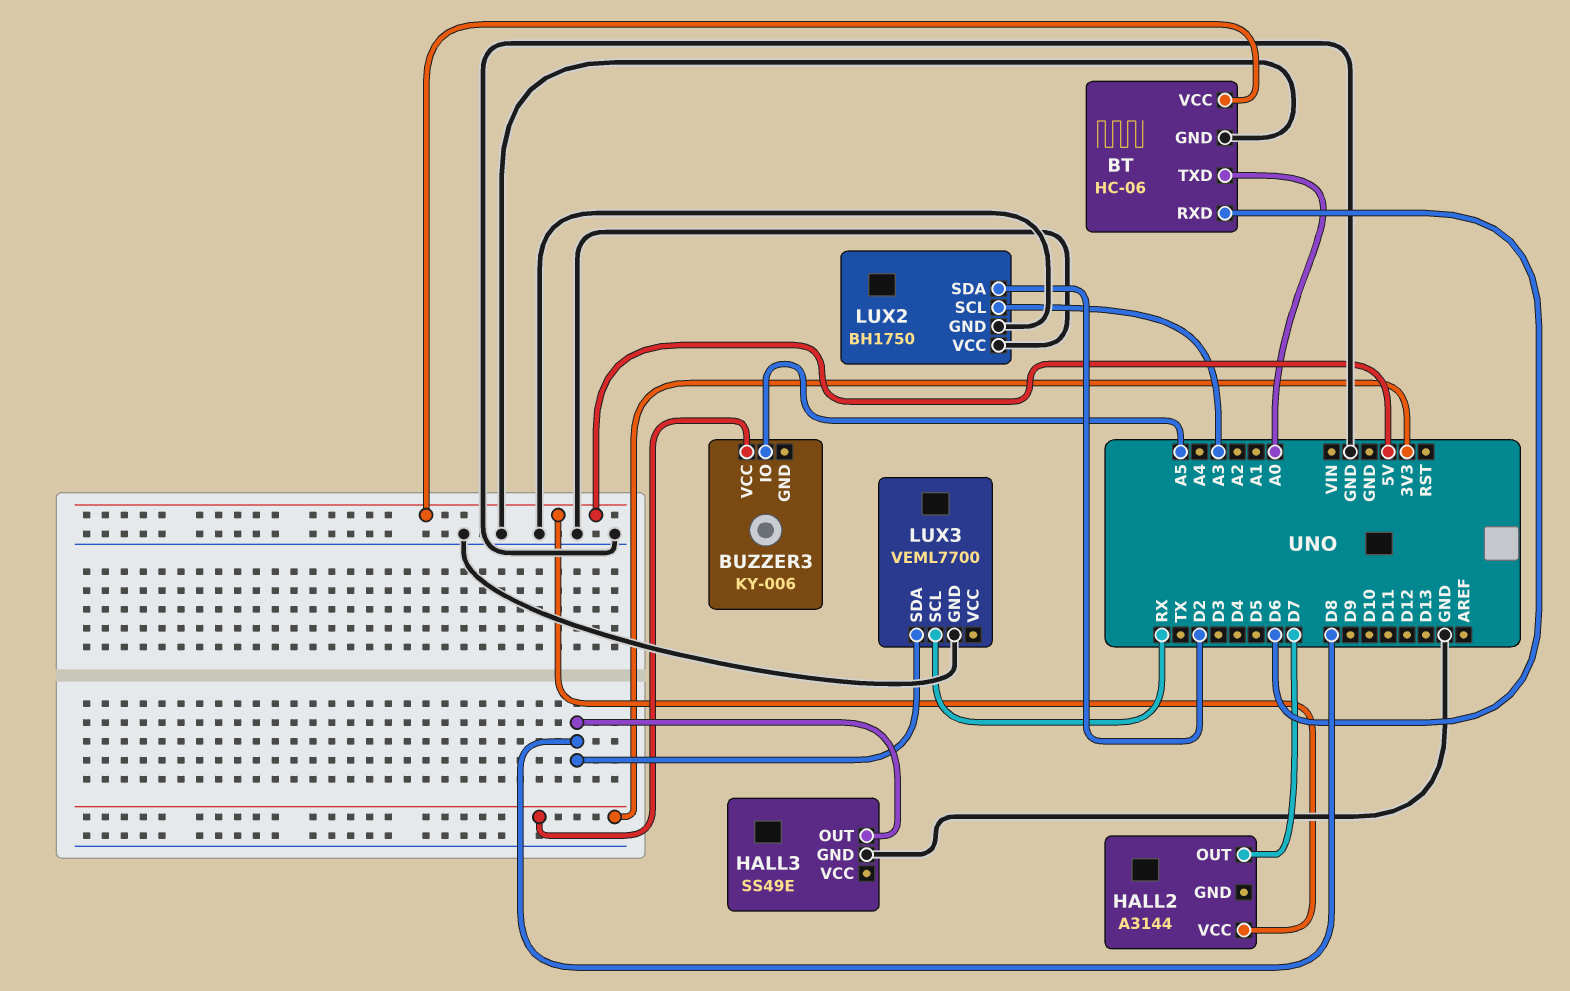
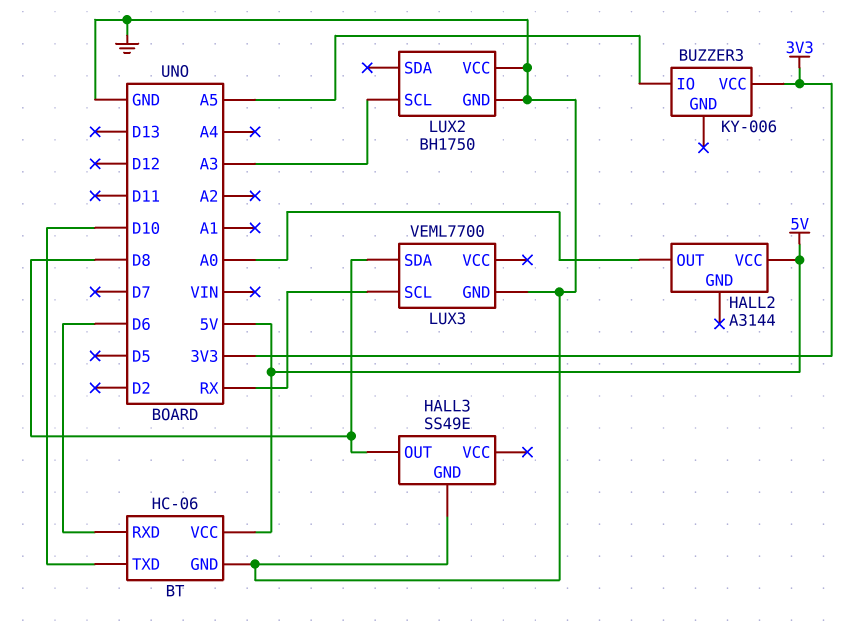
BT pin TXD: A0 -> D10
HALL2 pin OUT: D7 -> A0
LUX2 pin SDA: D2 -> none

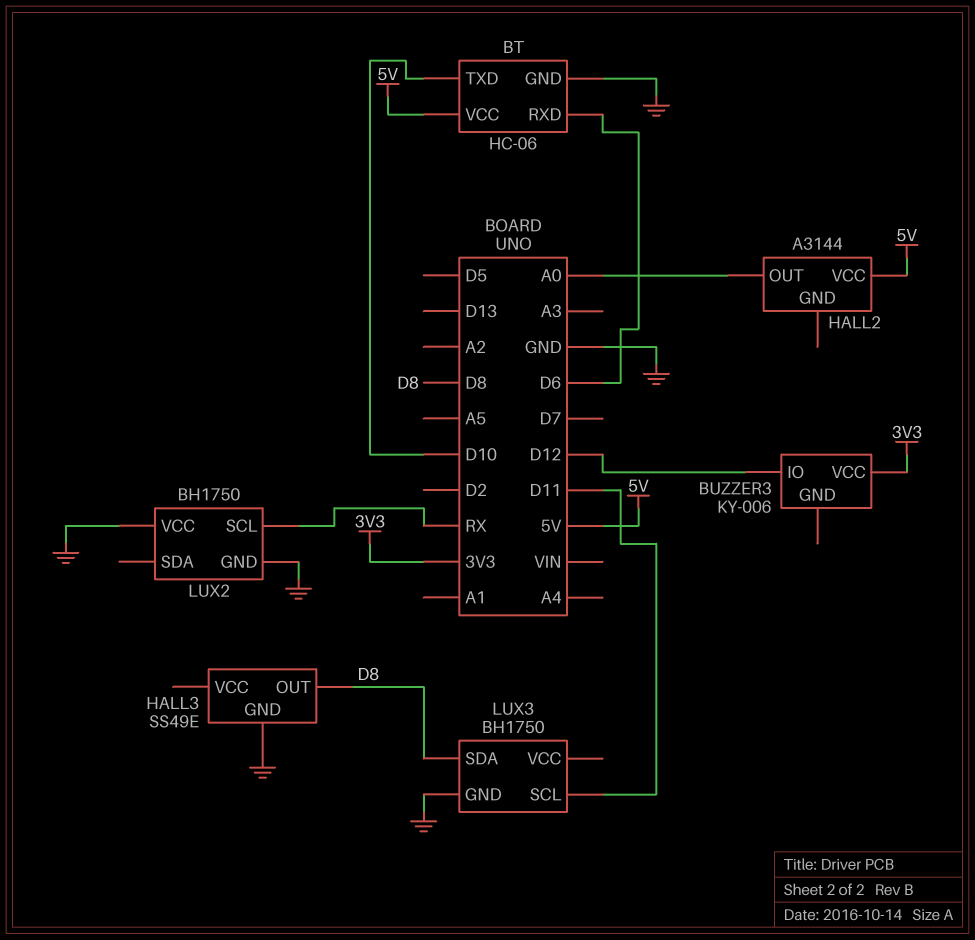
BUZZER3 pin IO: A5 -> D12
LUX2 pin SCL: A3 -> RX
LUX3: VEML7700 -> BH1750
LUX3 pin SCL: RX -> D11

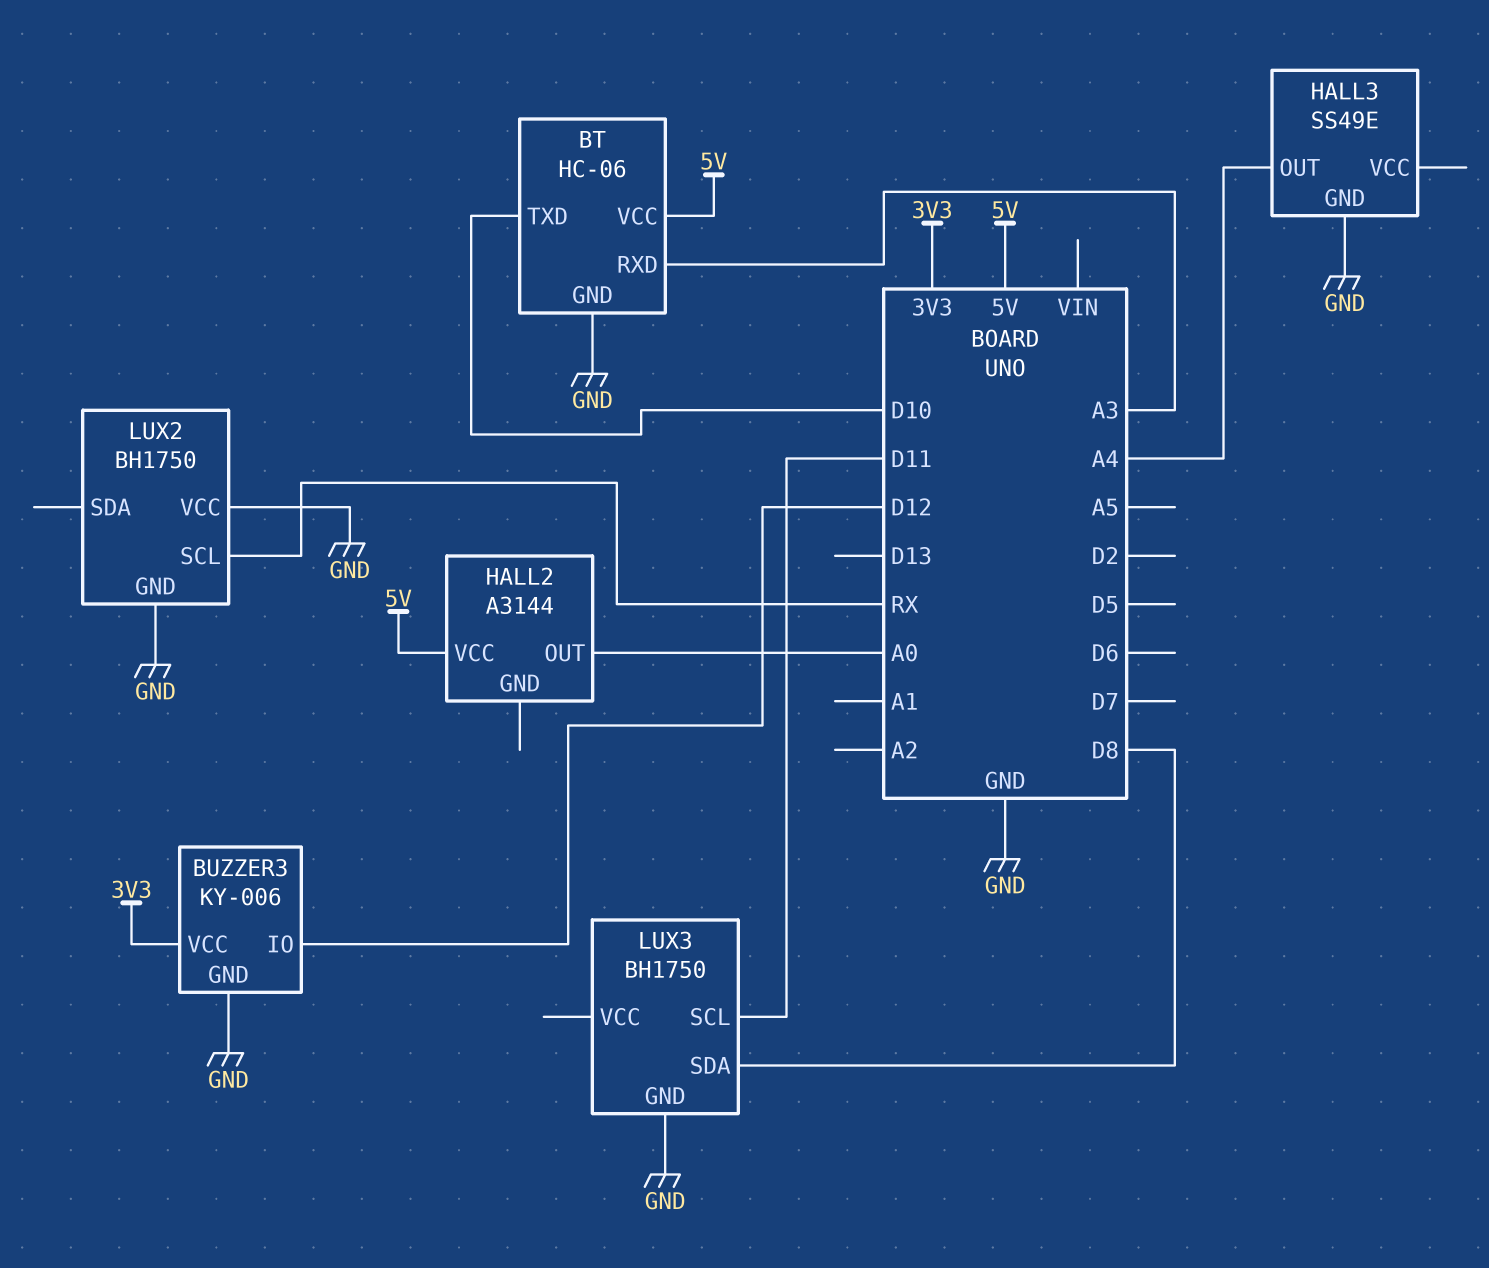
BT pin RXD: D6 -> A3
BUZZER3 pin GND: none -> GND
HALL3 pin OUT: D8 -> A4

